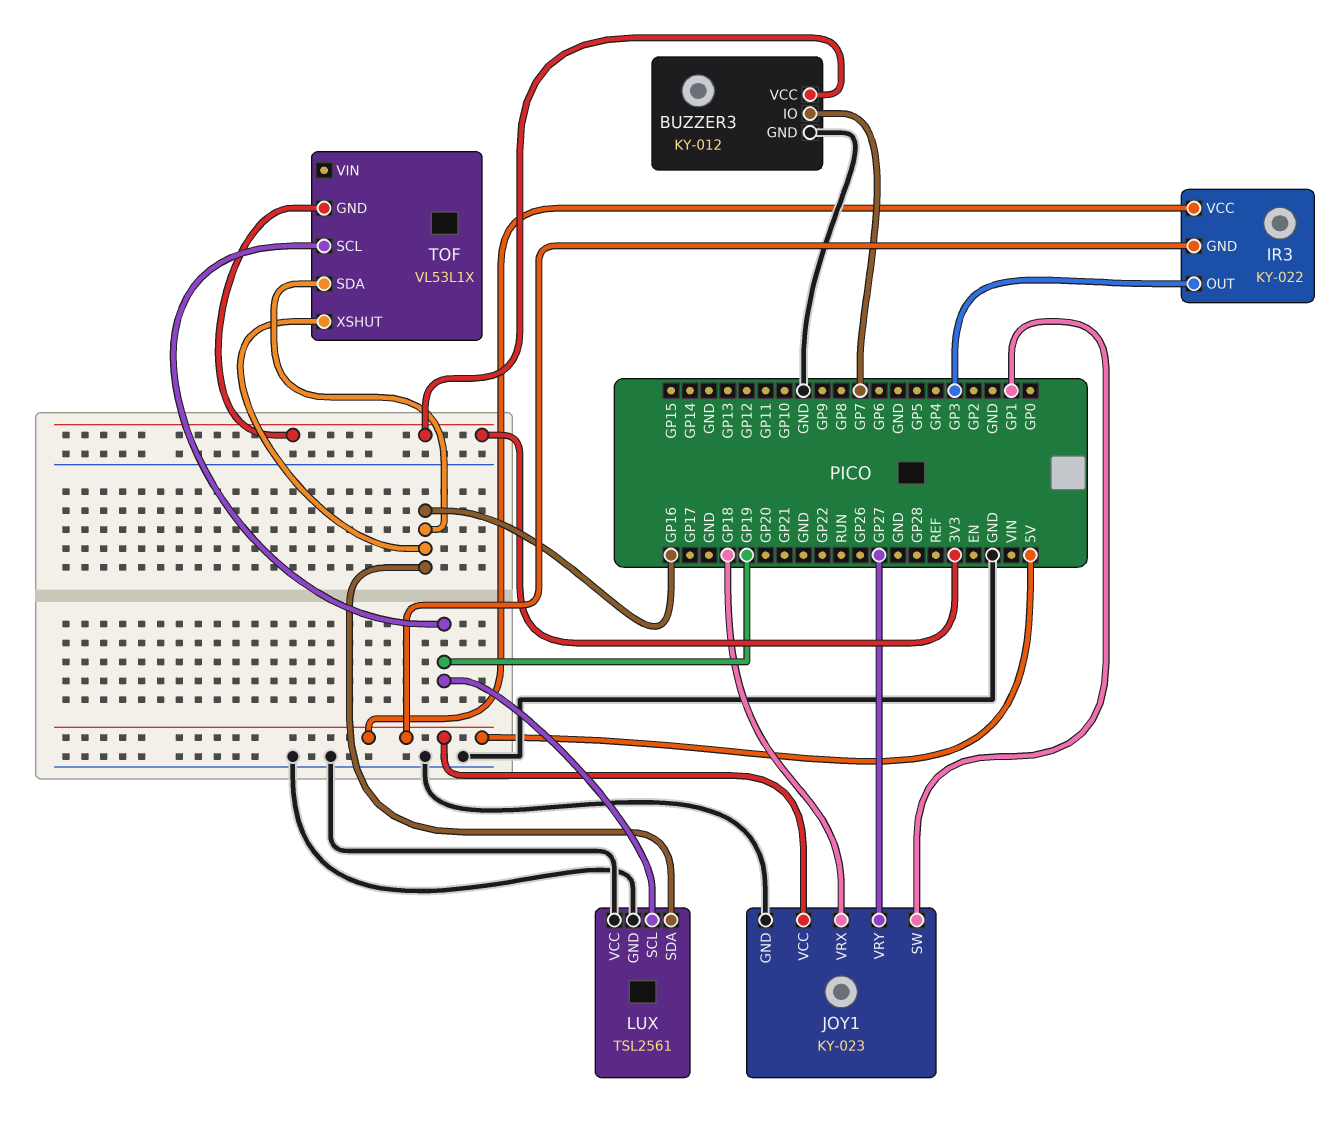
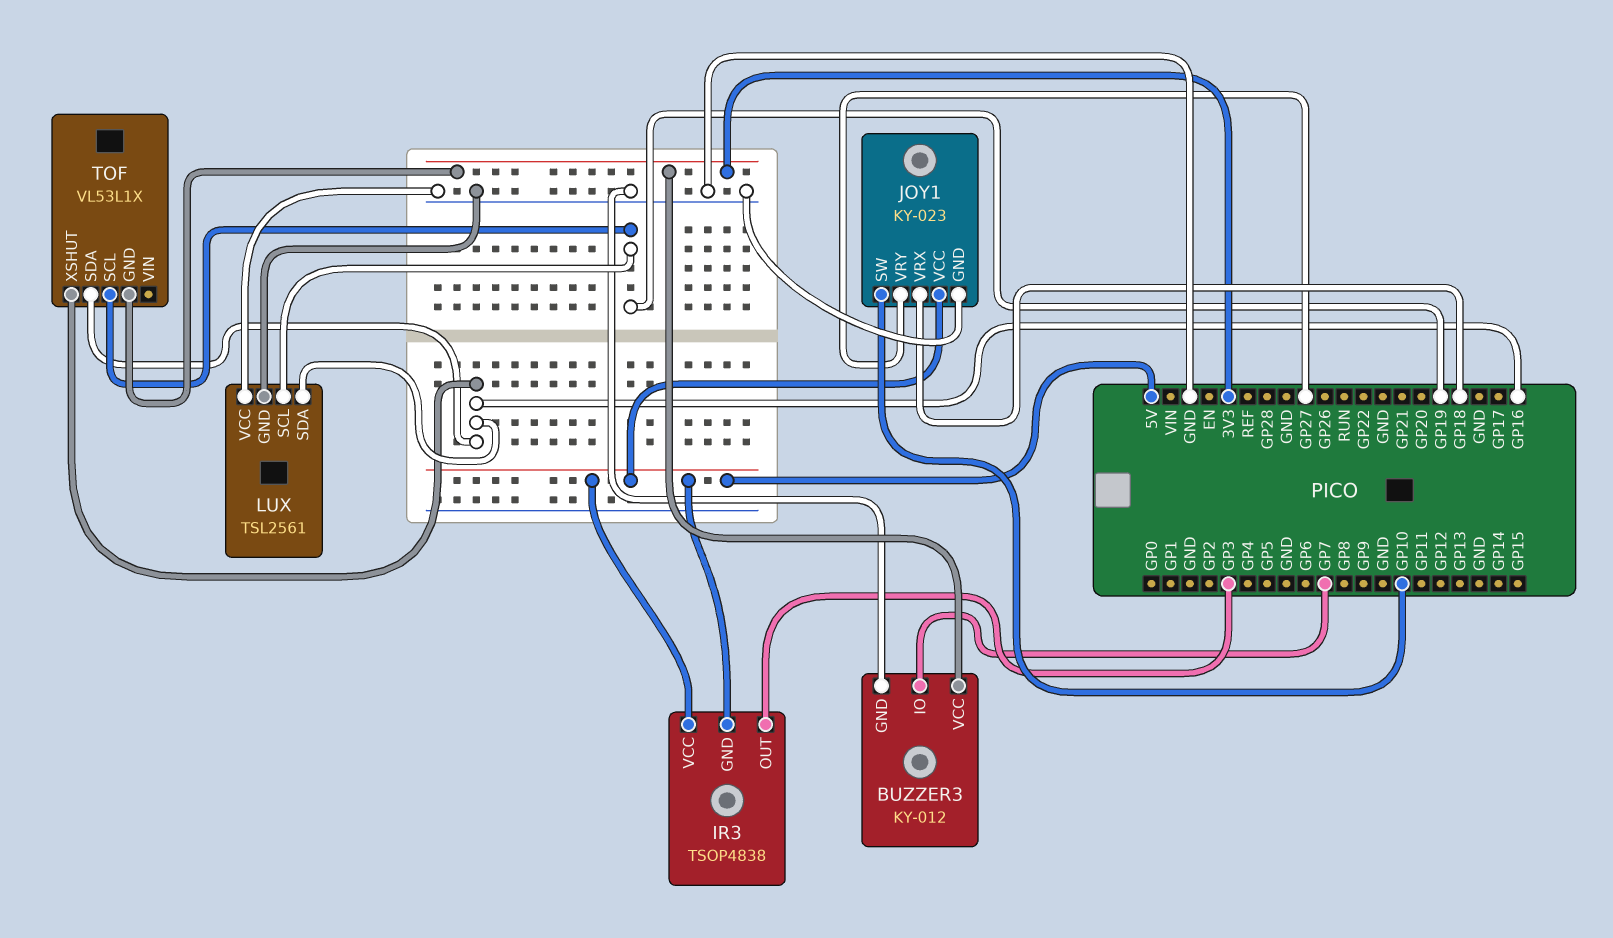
IR3: KY-022 -> TSOP4838
JOY1 pin SW: GP1 -> GP10

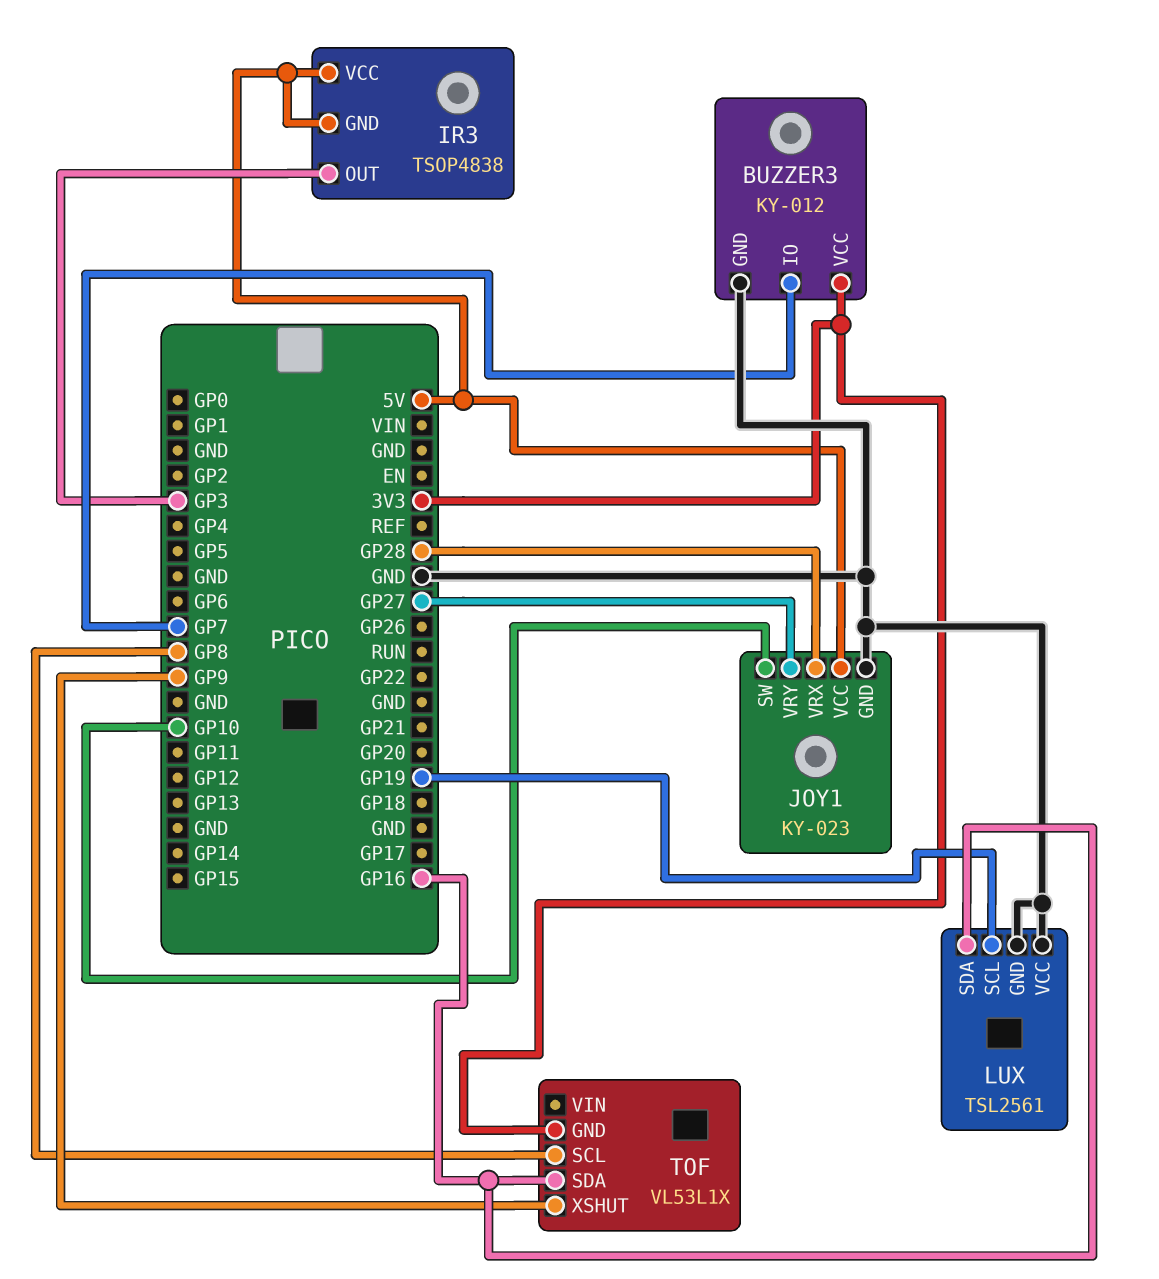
JOY1 pin VRX: GP18 -> GP28
TOF pin SCL: GP19 -> GP8
TOF pin XSHUT: GP16 -> GP9

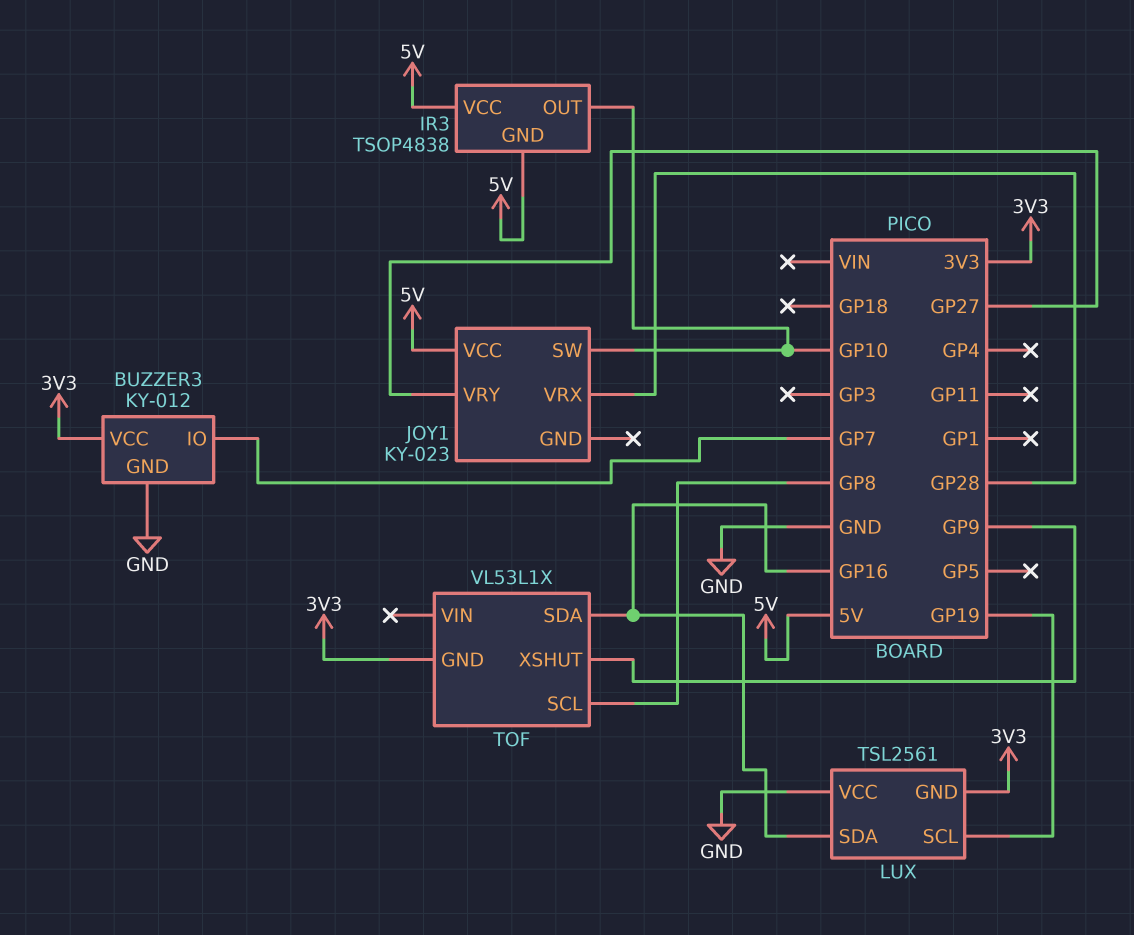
IR3 pin OUT: GP3 -> GP10
JOY1 pin GND: GND -> none
LUX pin GND: GND -> 3V3

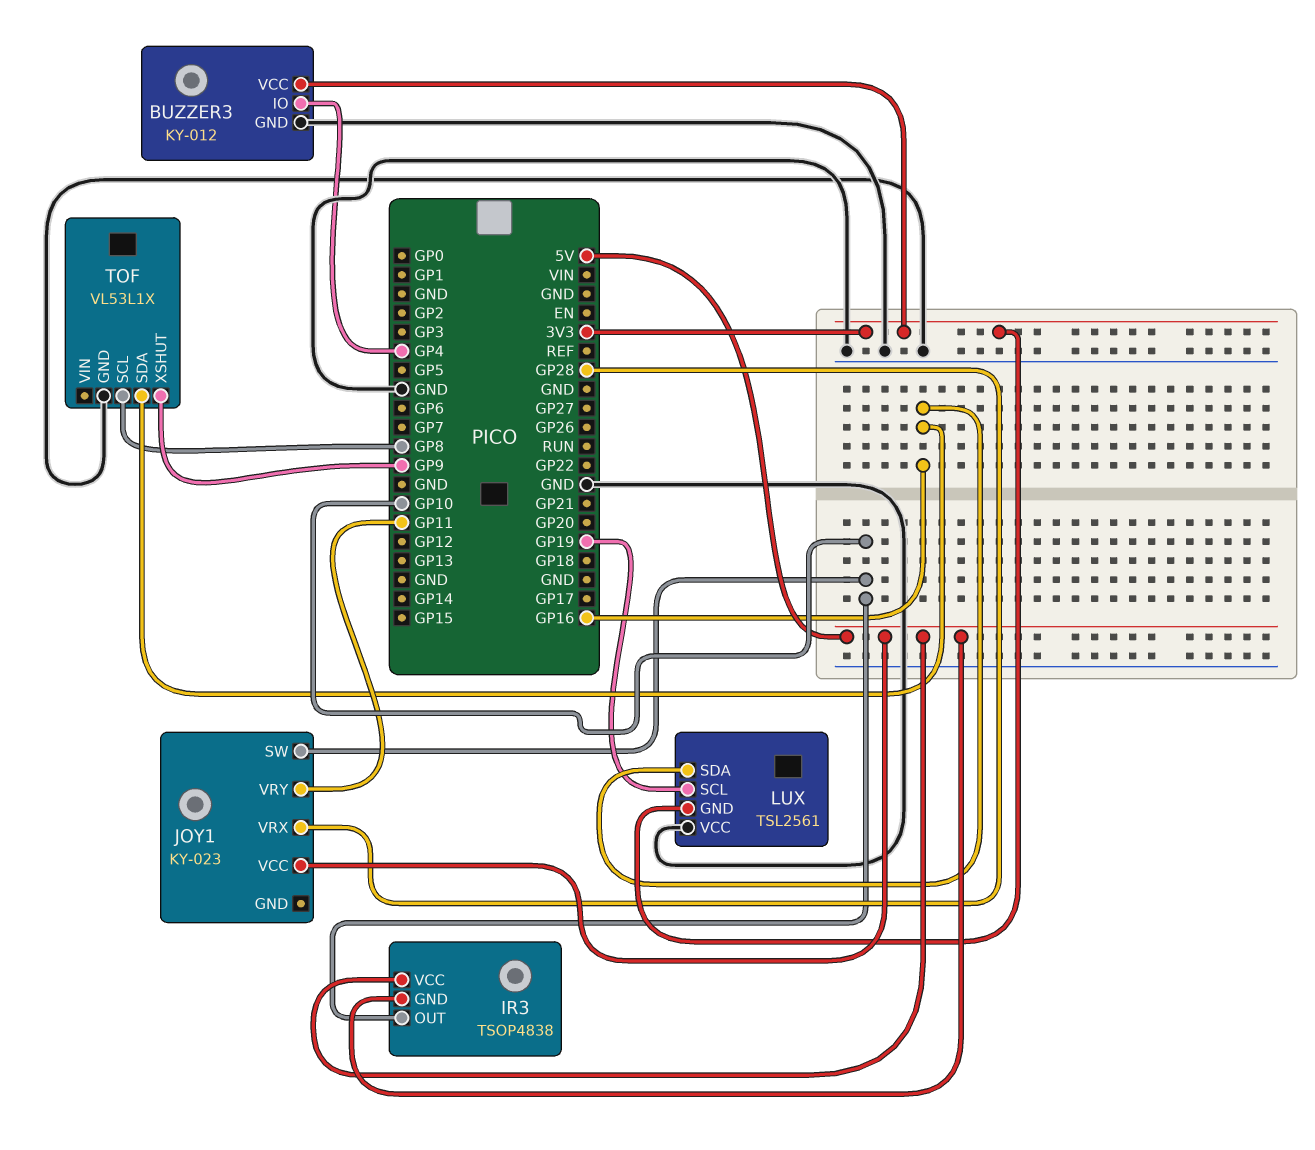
BUZZER3 pin IO: GP7 -> GP4
JOY1 pin VRY: GP27 -> GP11
TOF pin GND: 3V3 -> GND

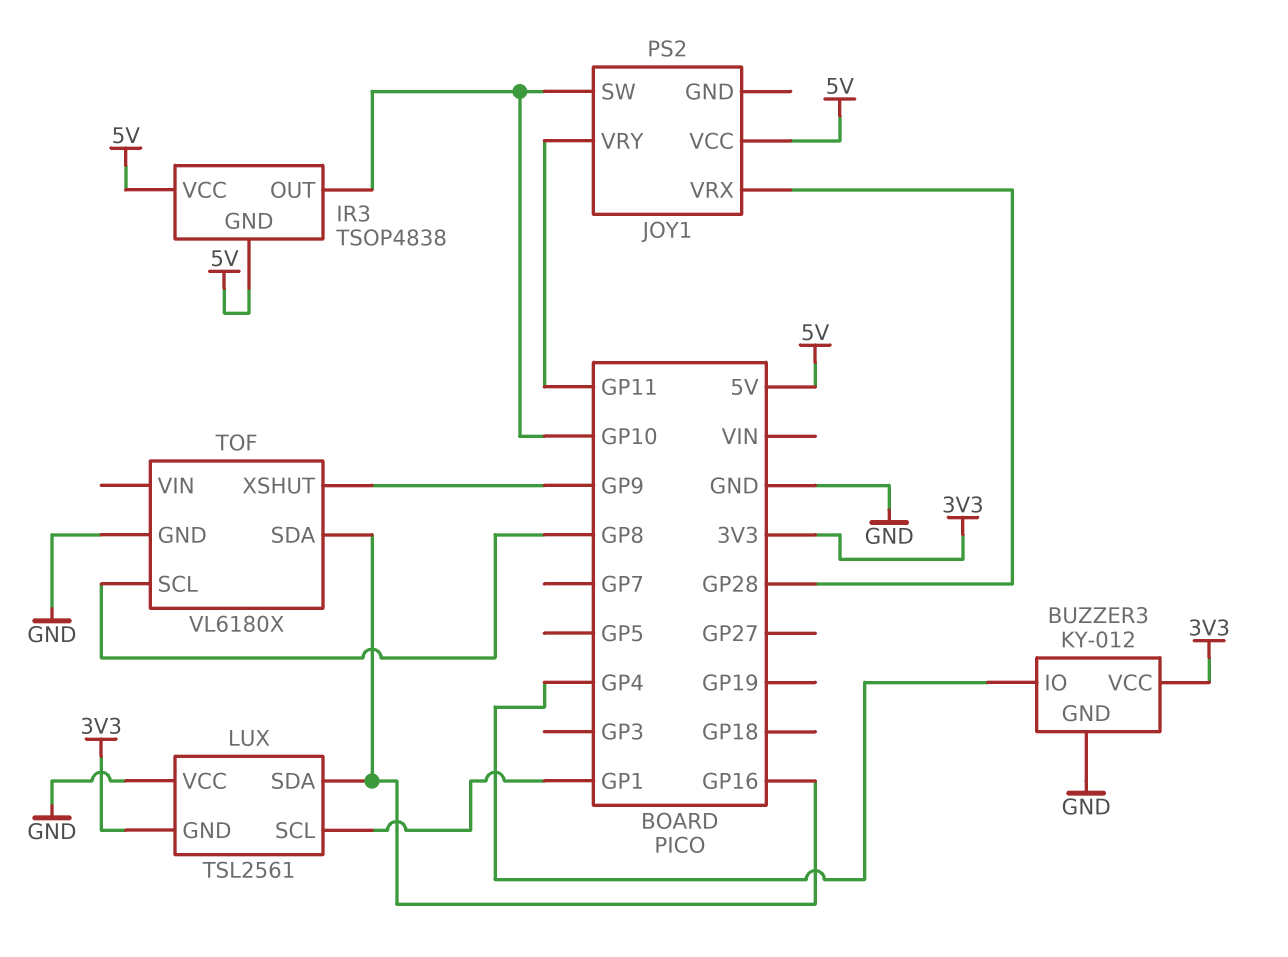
JOY1: KY-023 -> PS2
LUX pin SCL: GP19 -> GP1
TOF: VL53L1X -> VL6180X

